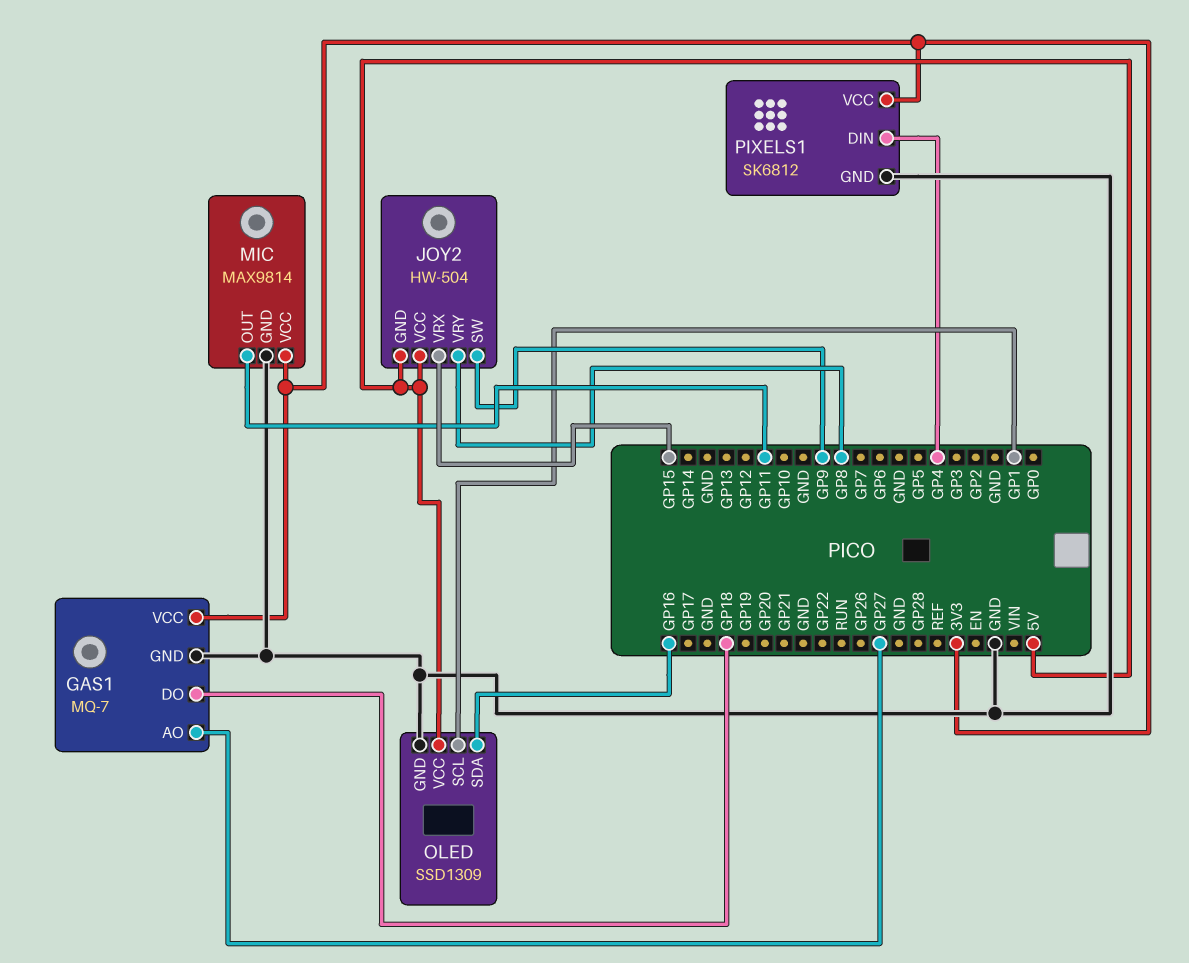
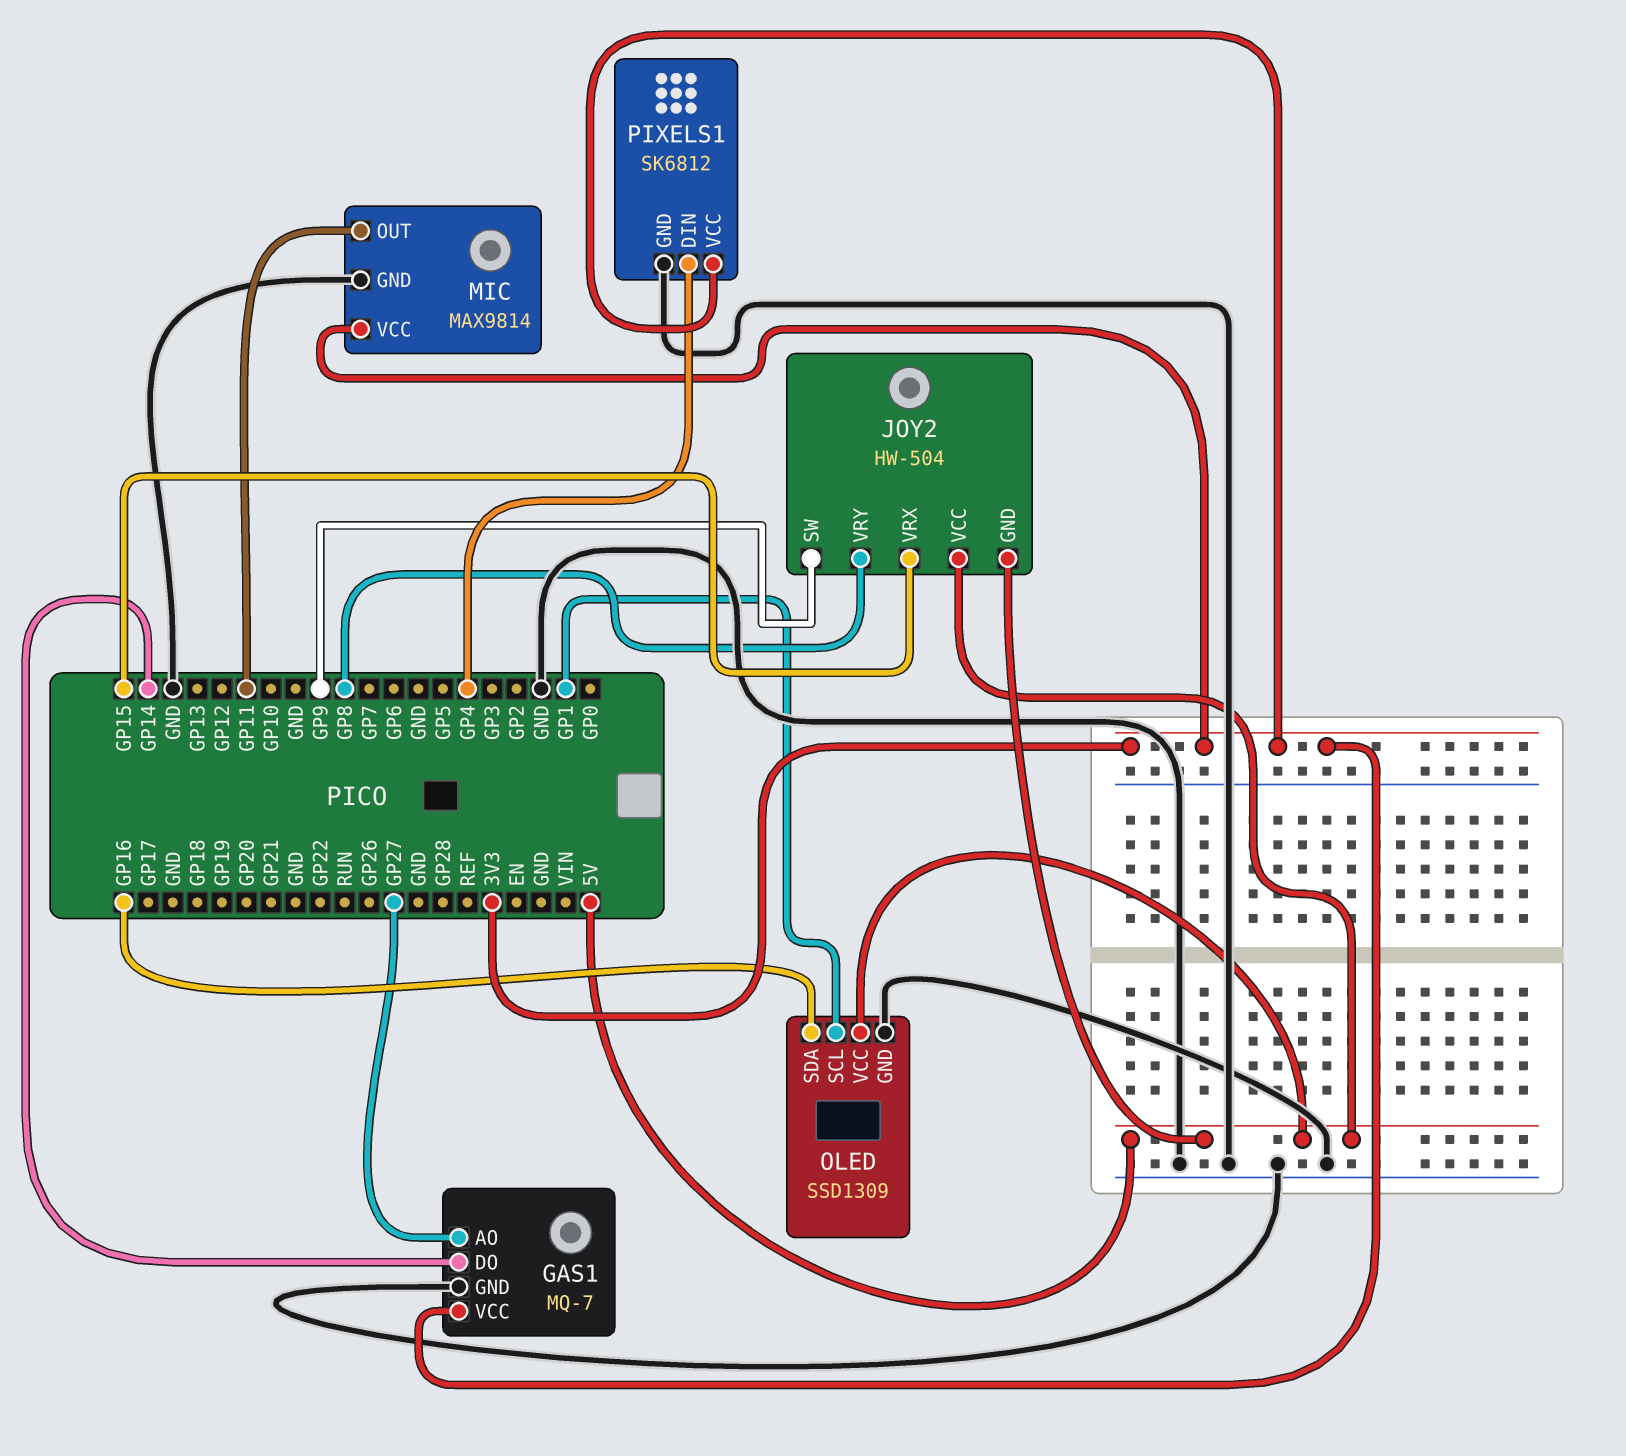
GAS1 pin DO: GP18 -> GP14

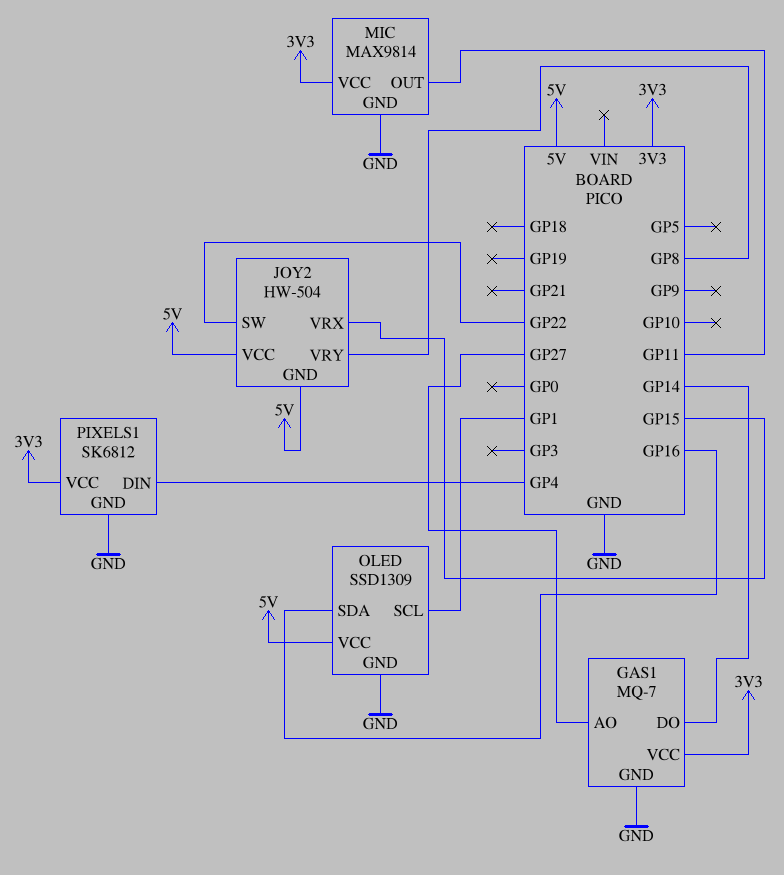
JOY2 pin SW: GP9 -> GP22

